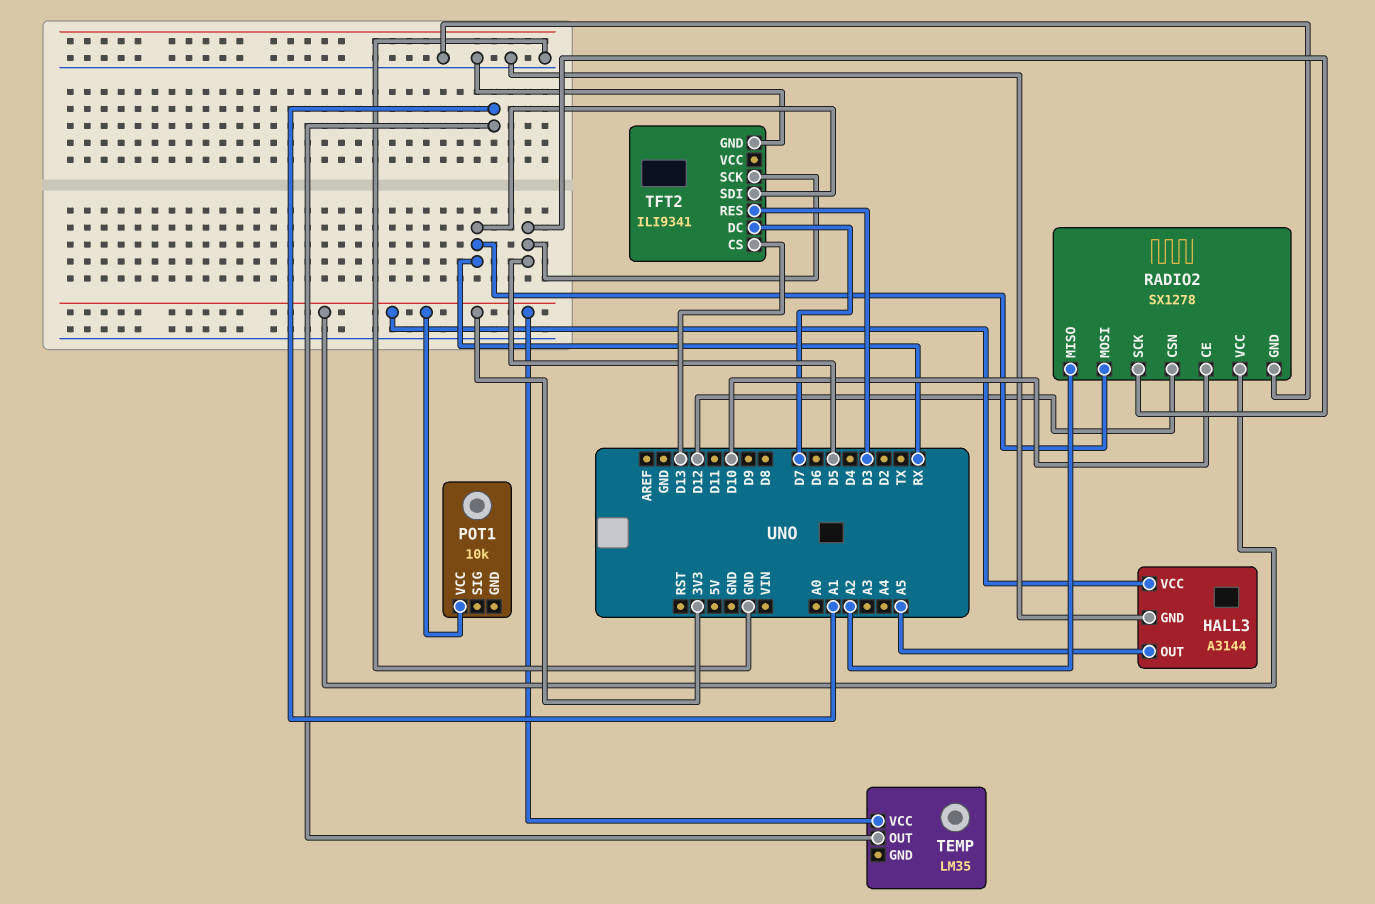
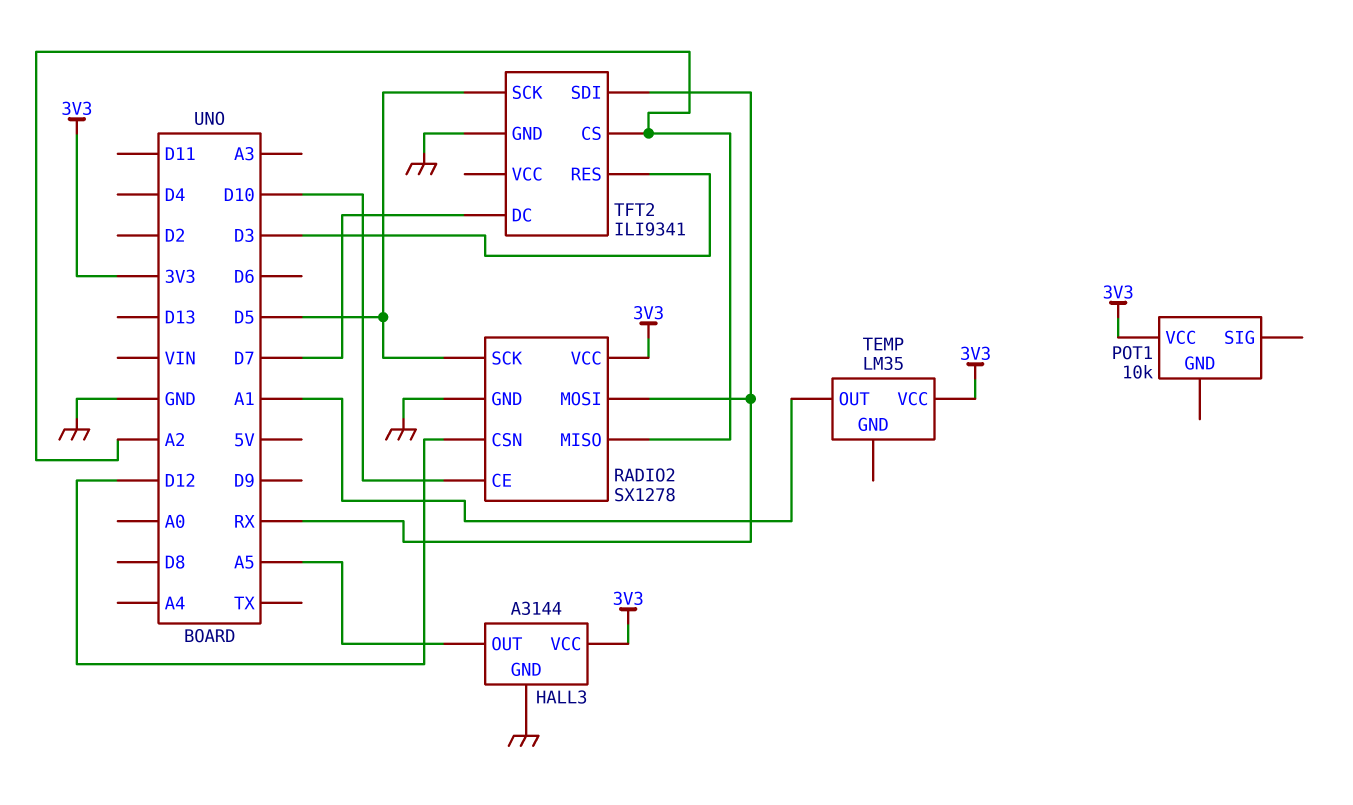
TFT2 pin CS: D13 -> A2

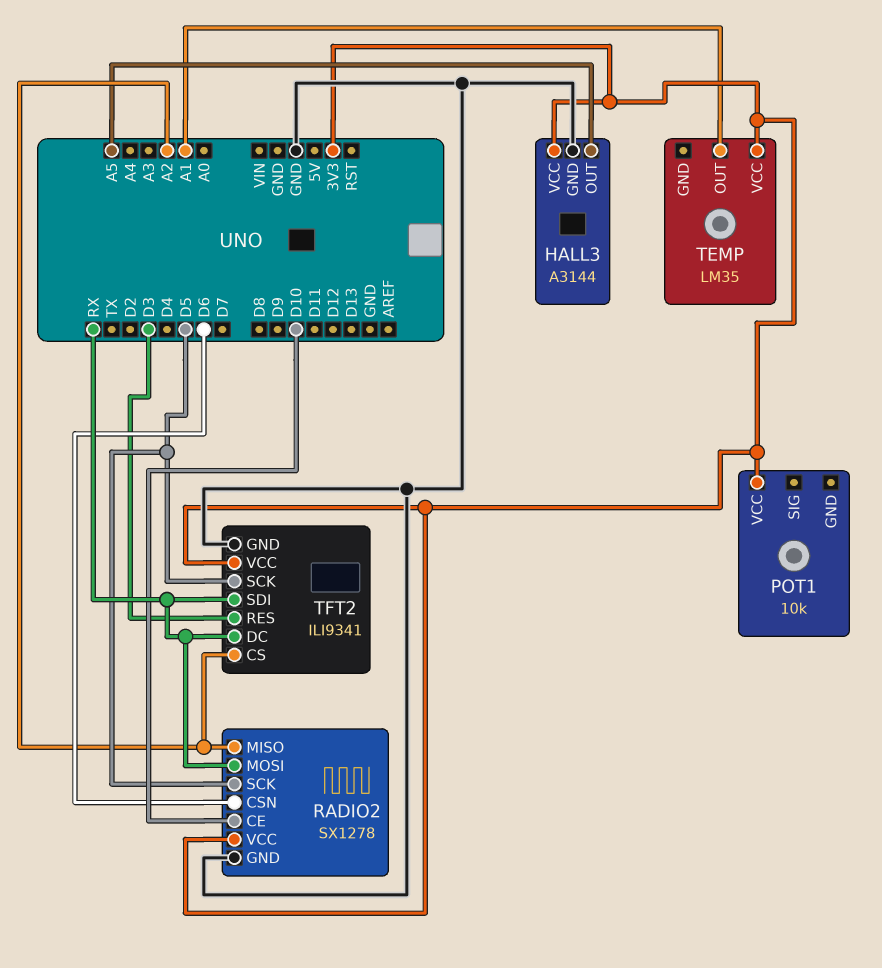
RADIO2 pin CSN: D12 -> D6
TFT2 pin DC: D7 -> RX
TFT2 pin VCC: none -> 3V3

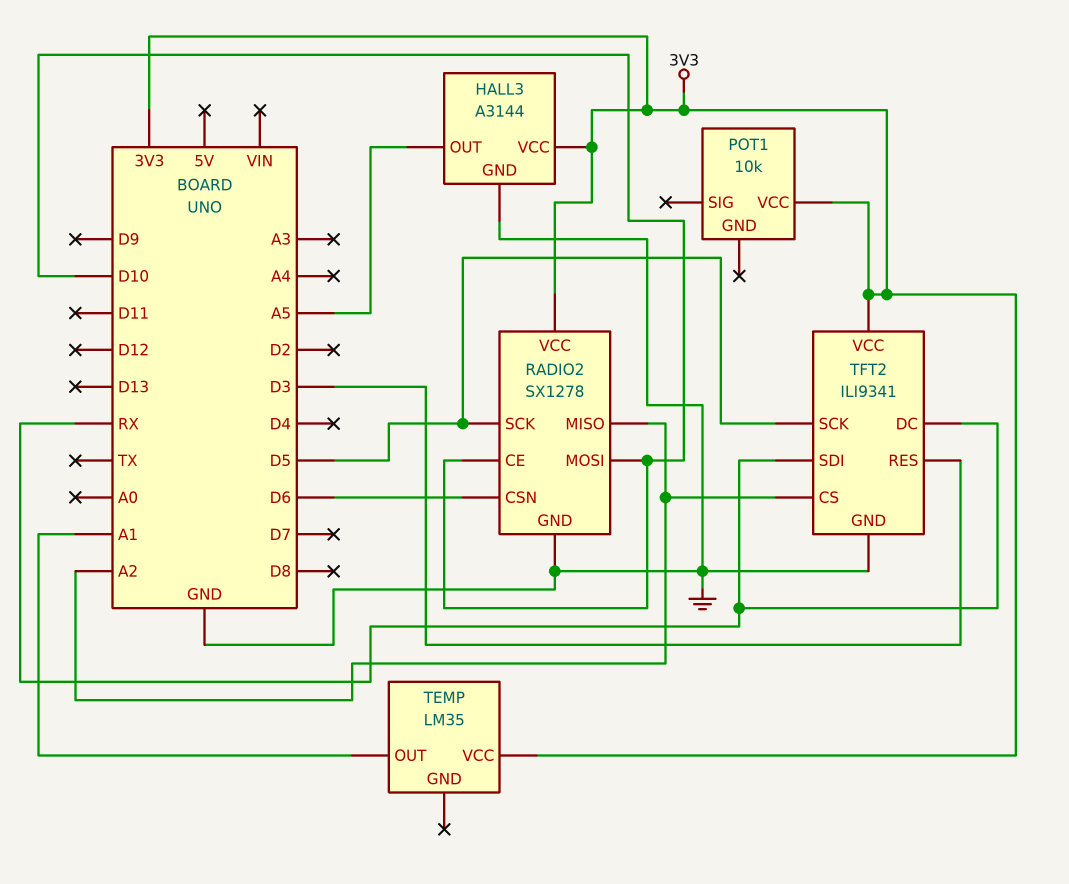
RADIO2 pin MOSI: RX -> D10

